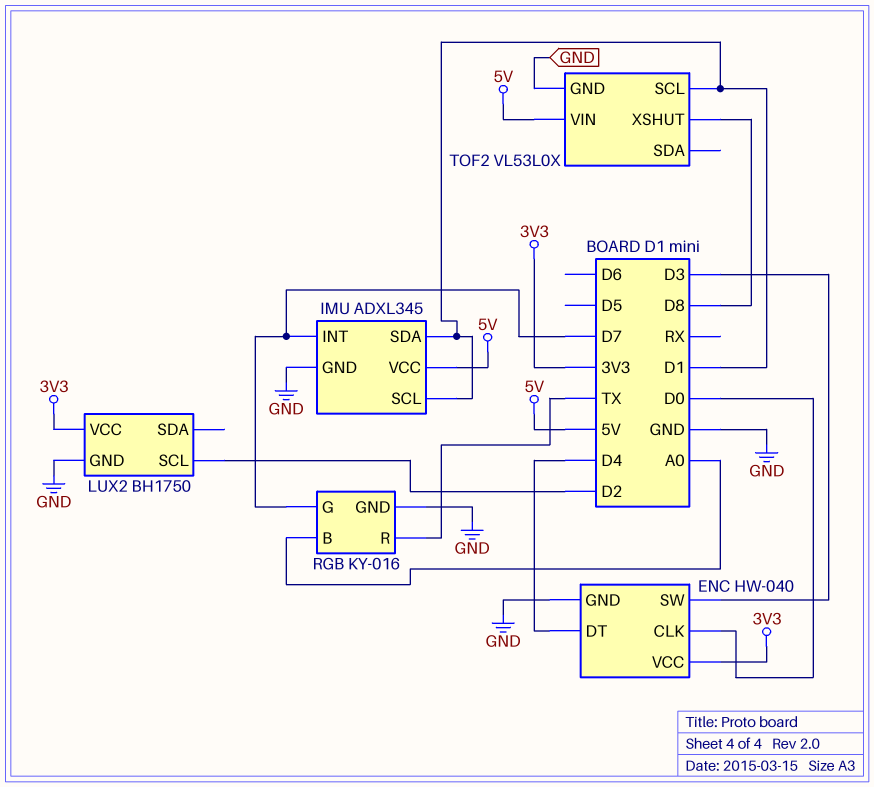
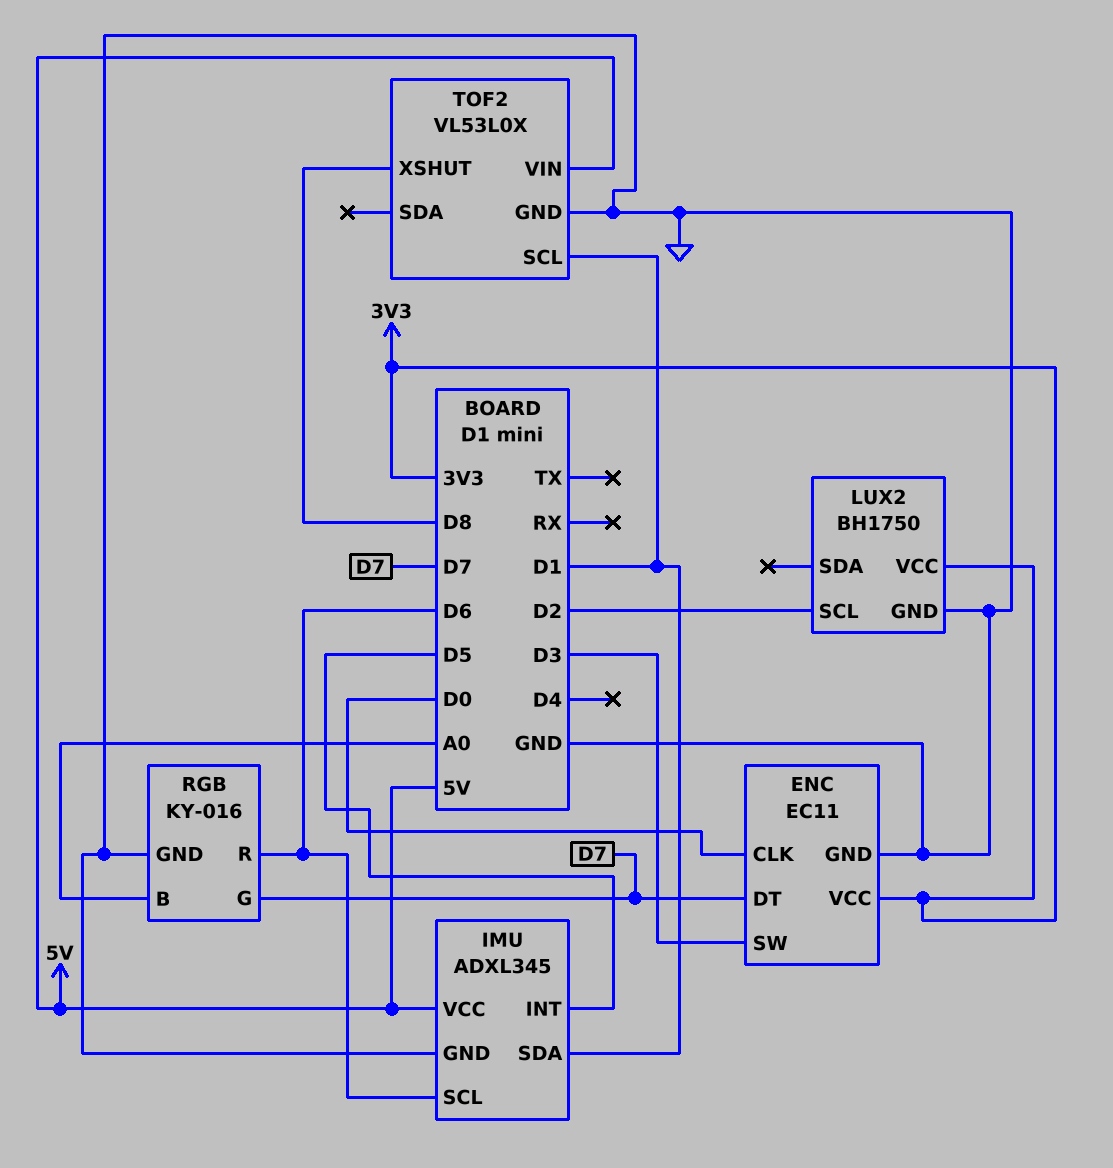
ENC: HW-040 -> EC11
ENC pin DT: D4 -> D7
IMU pin INT: D7 -> D5
IMU pin SCL: D1 -> D6
RGB pin R: TX -> D6

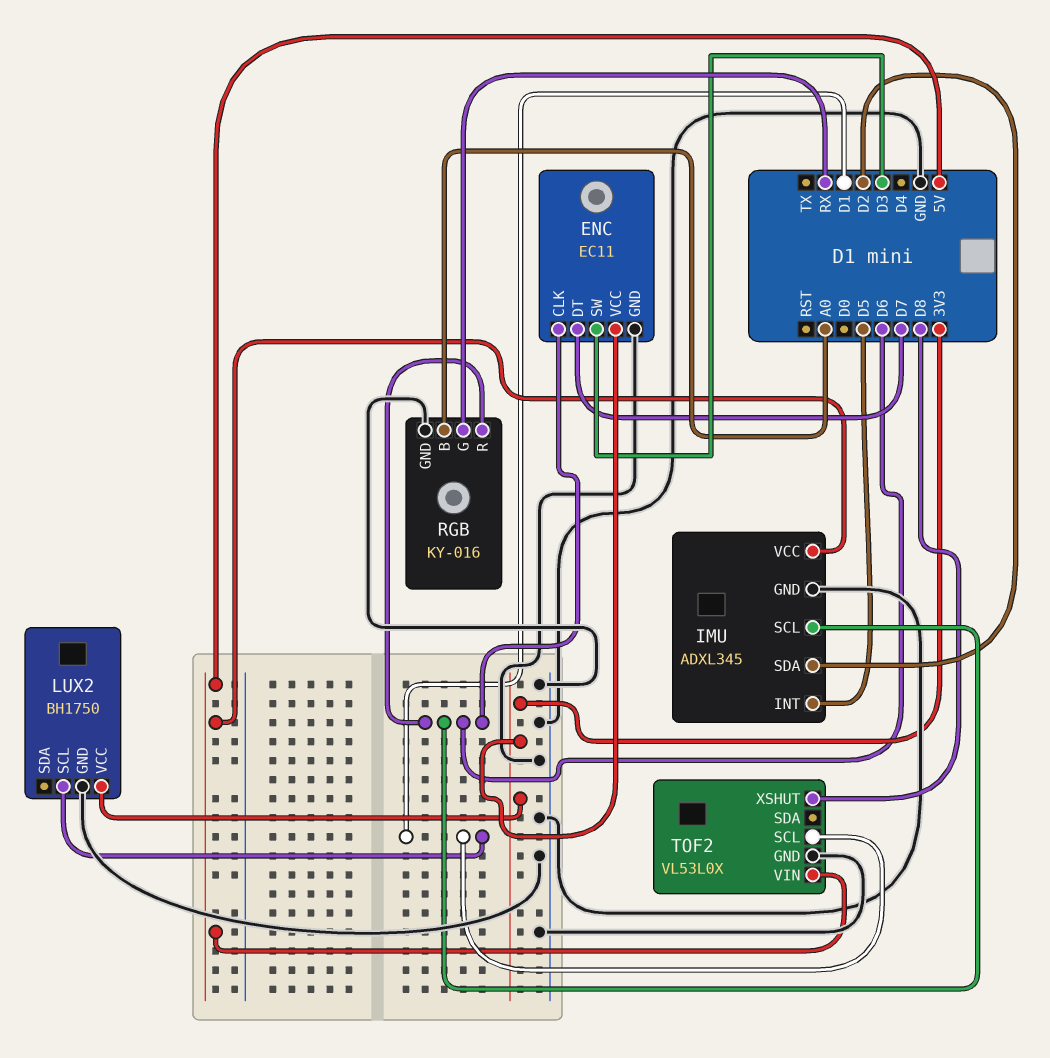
ENC pin CLK: D0 -> D6
IMU pin SDA: D1 -> D2
LUX2 pin SCL: D2 -> D1
RGB pin G: D7 -> RX

